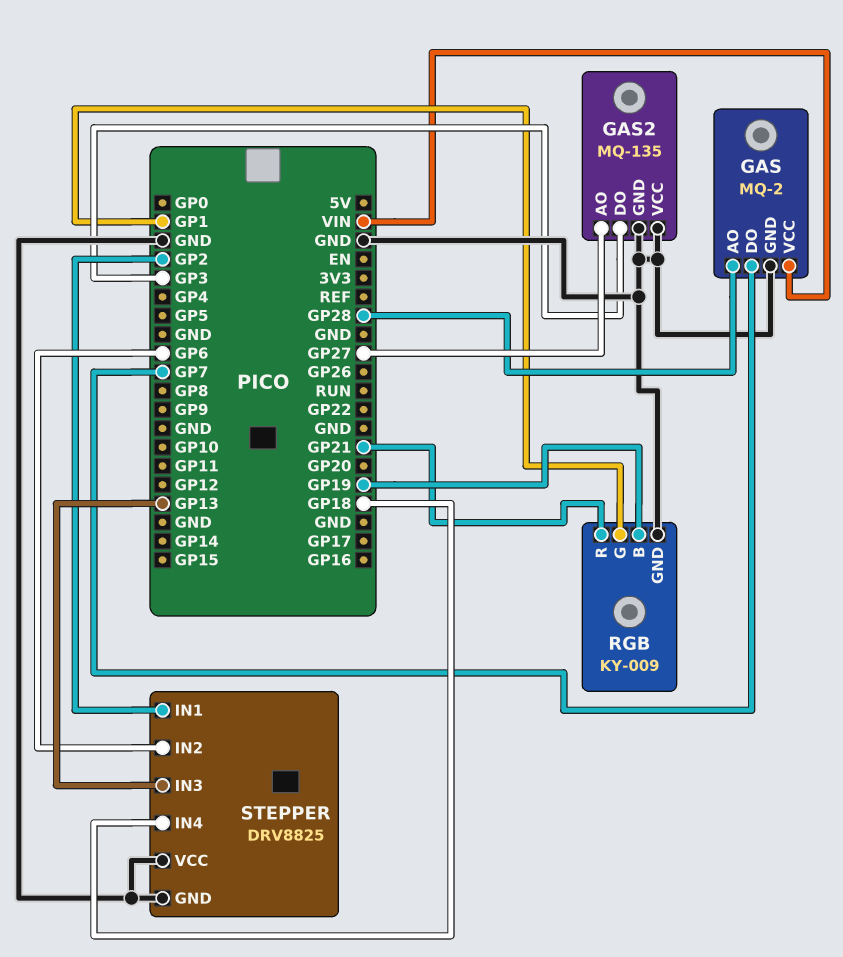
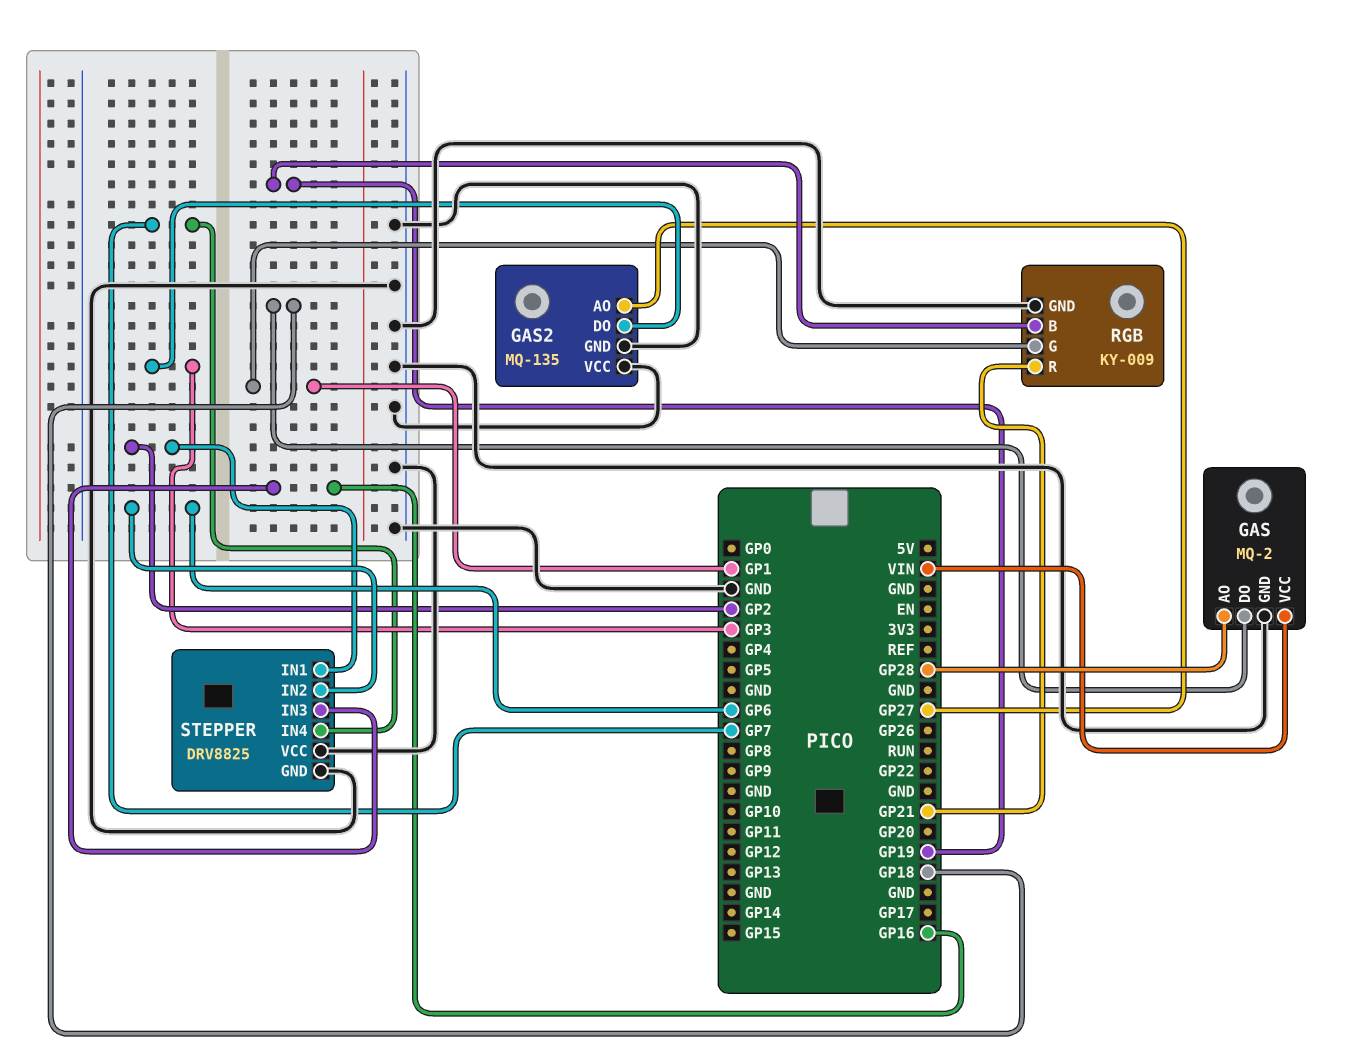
GAS pin DO: GP7 -> GP18
STEPPER pin IN3: GP13 -> GP16
STEPPER pin IN4: GP18 -> GP7

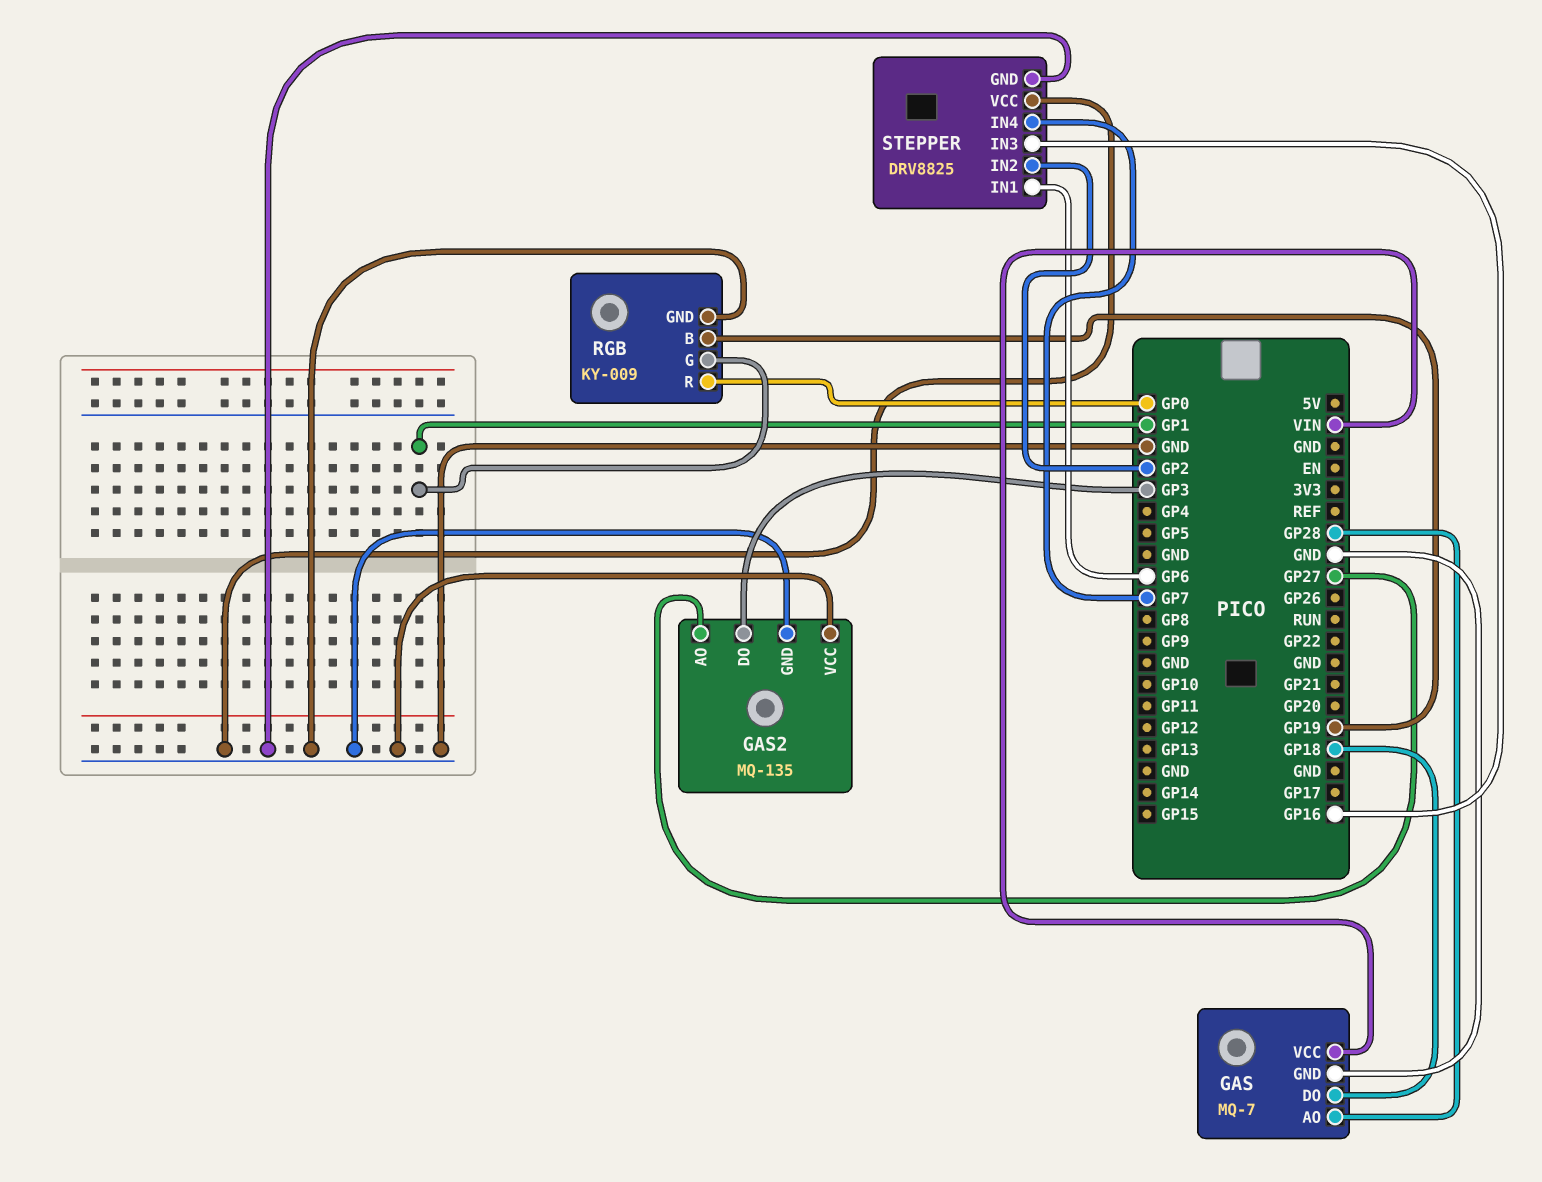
GAS: MQ-2 -> MQ-7
RGB pin R: GP21 -> GP0
STEPPER pin IN1: GP2 -> GP6
STEPPER pin IN2: GP6 -> GP2

